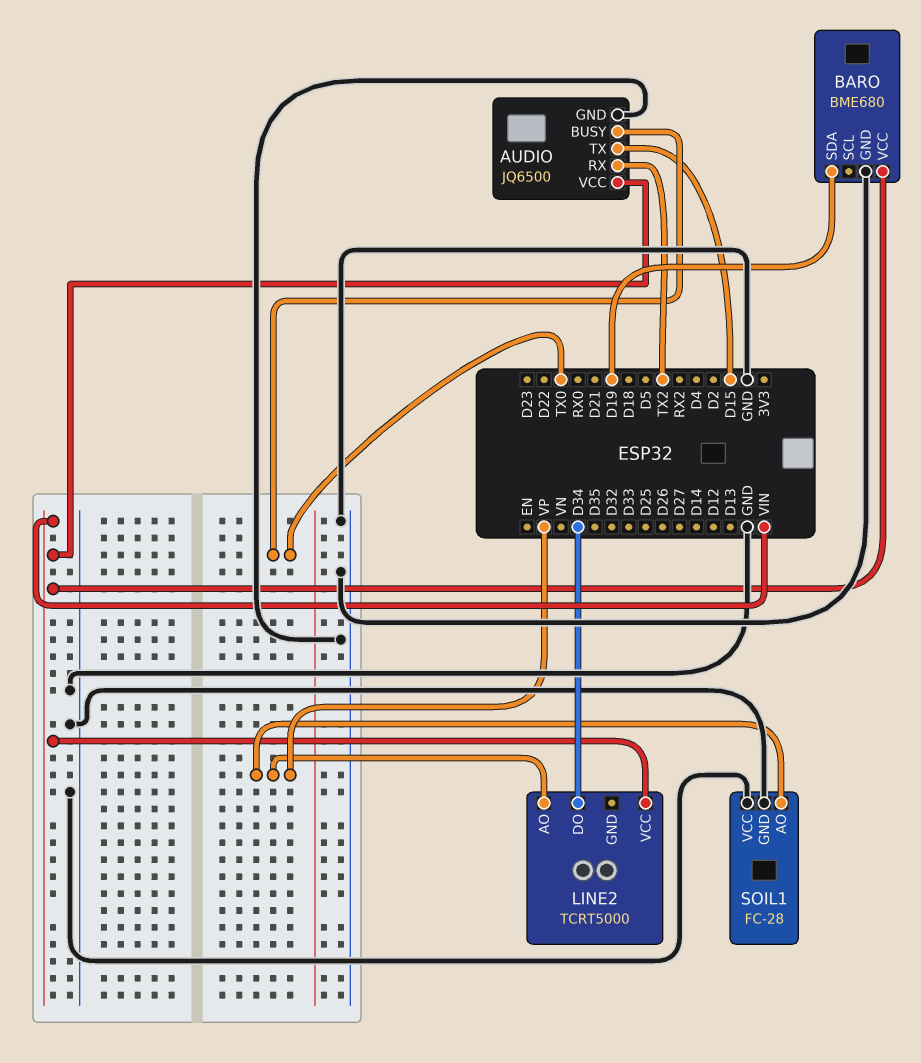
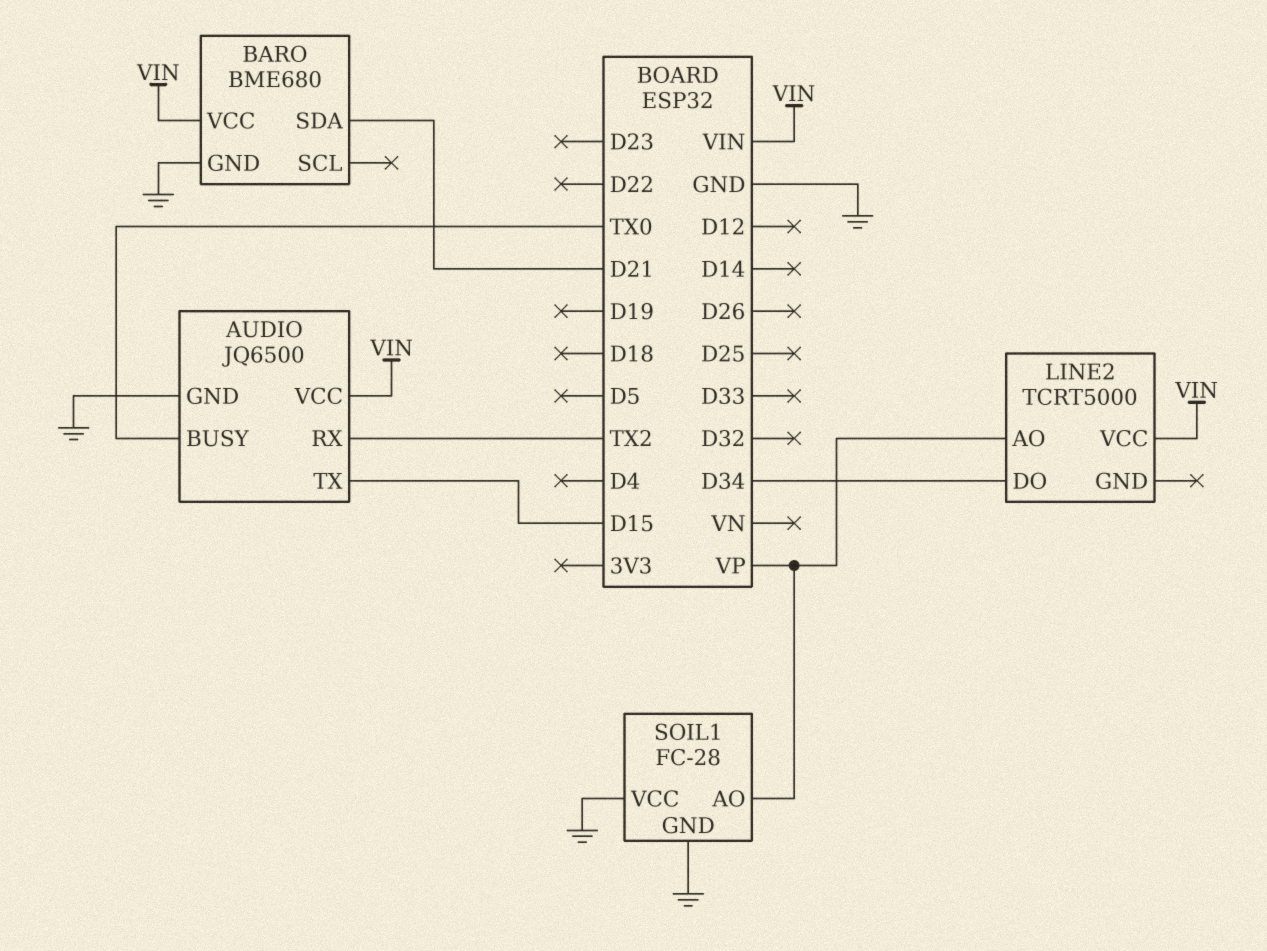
BARO pin SDA: D19 -> D21

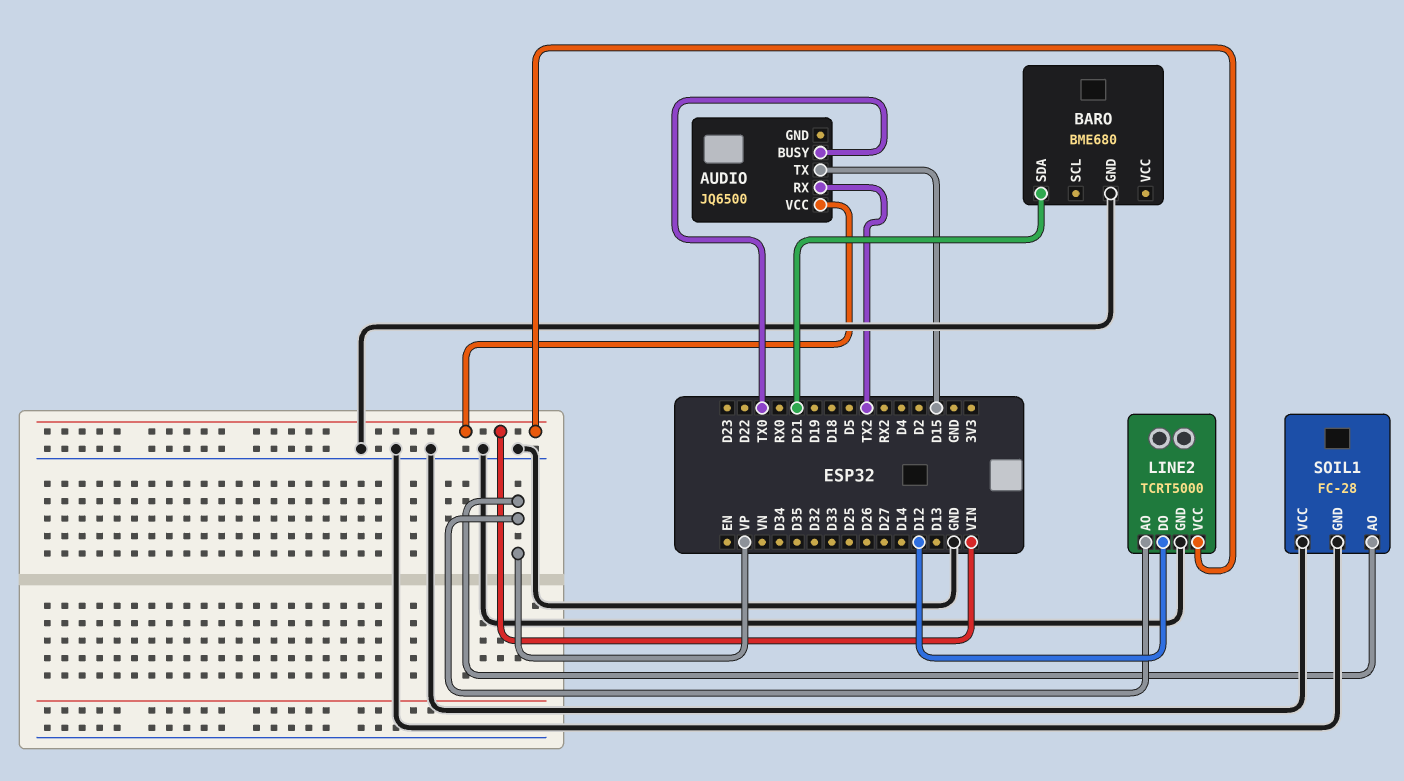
AUDIO pin GND: GND -> none
BARO pin VCC: VIN -> none
LINE2 pin DO: D34 -> D12
LINE2 pin GND: none -> GND

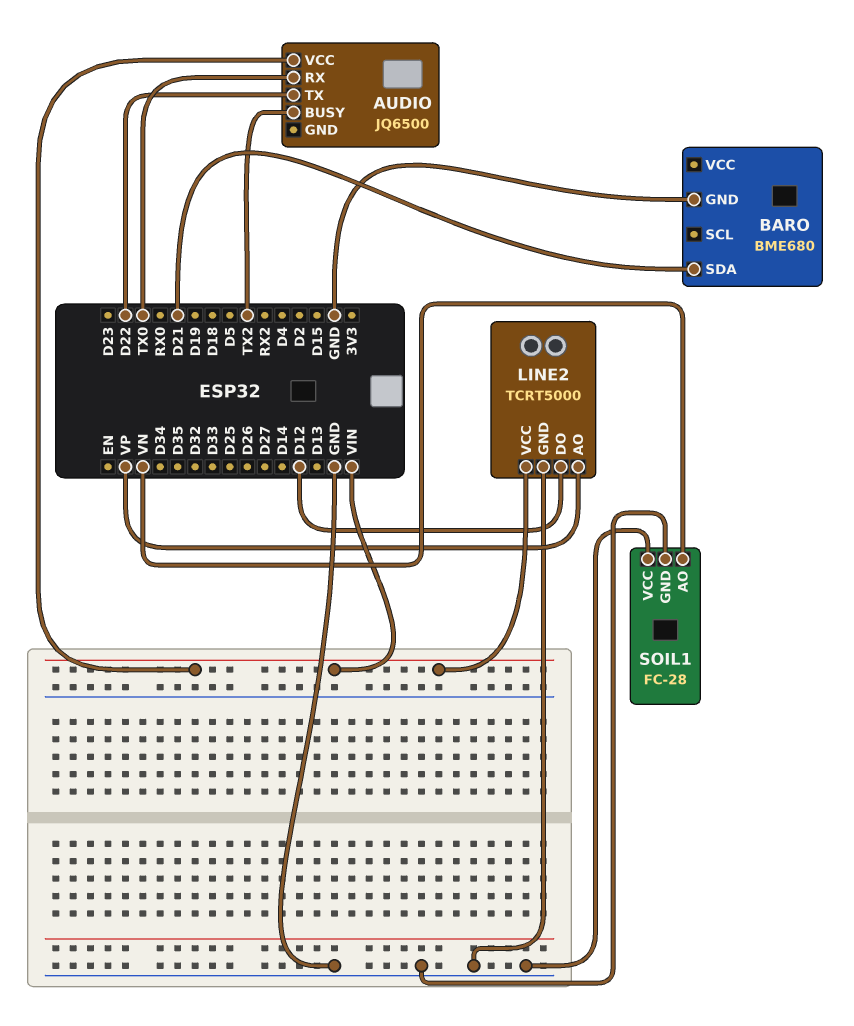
AUDIO pin BUSY: TX0 -> TX2
AUDIO pin RX: TX2 -> TX0
AUDIO pin TX: D15 -> D22
SOIL1 pin AO: VP -> VN

